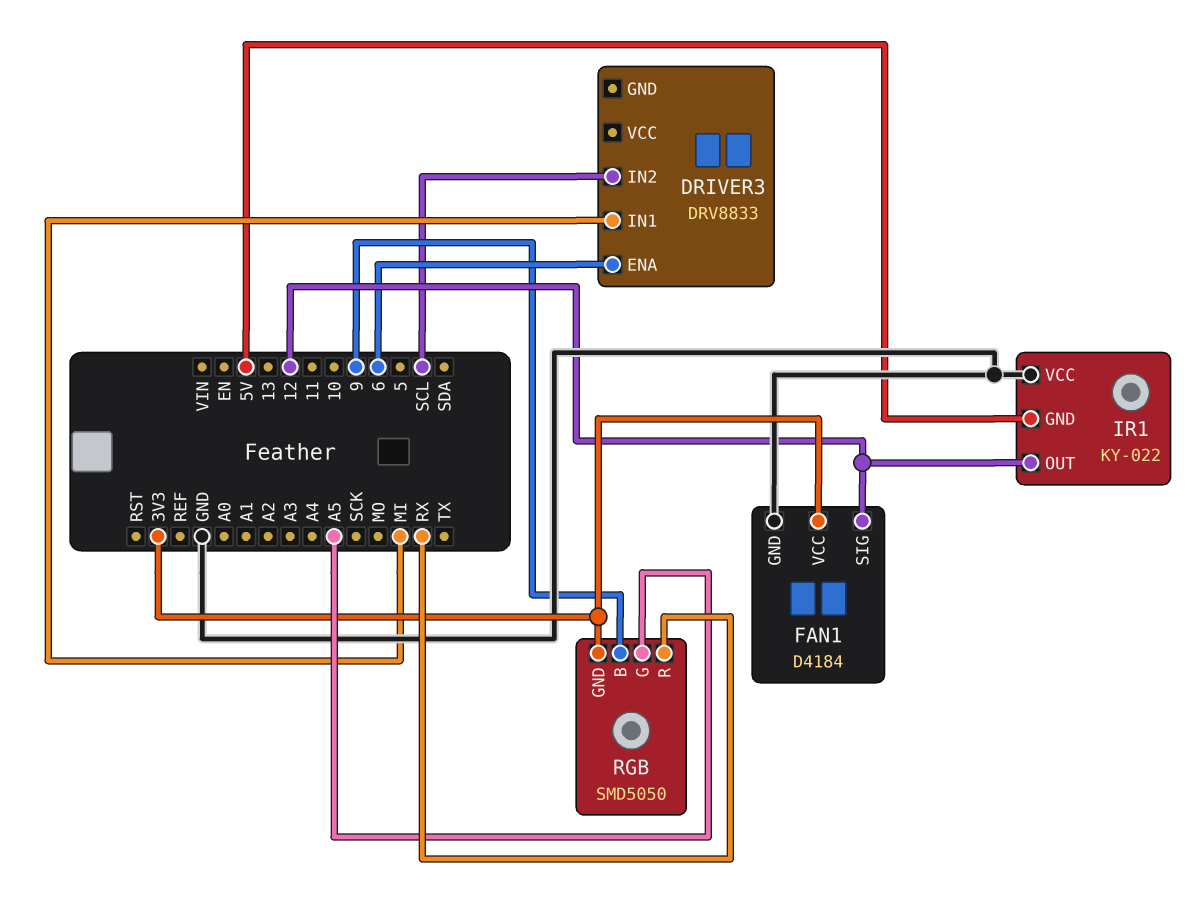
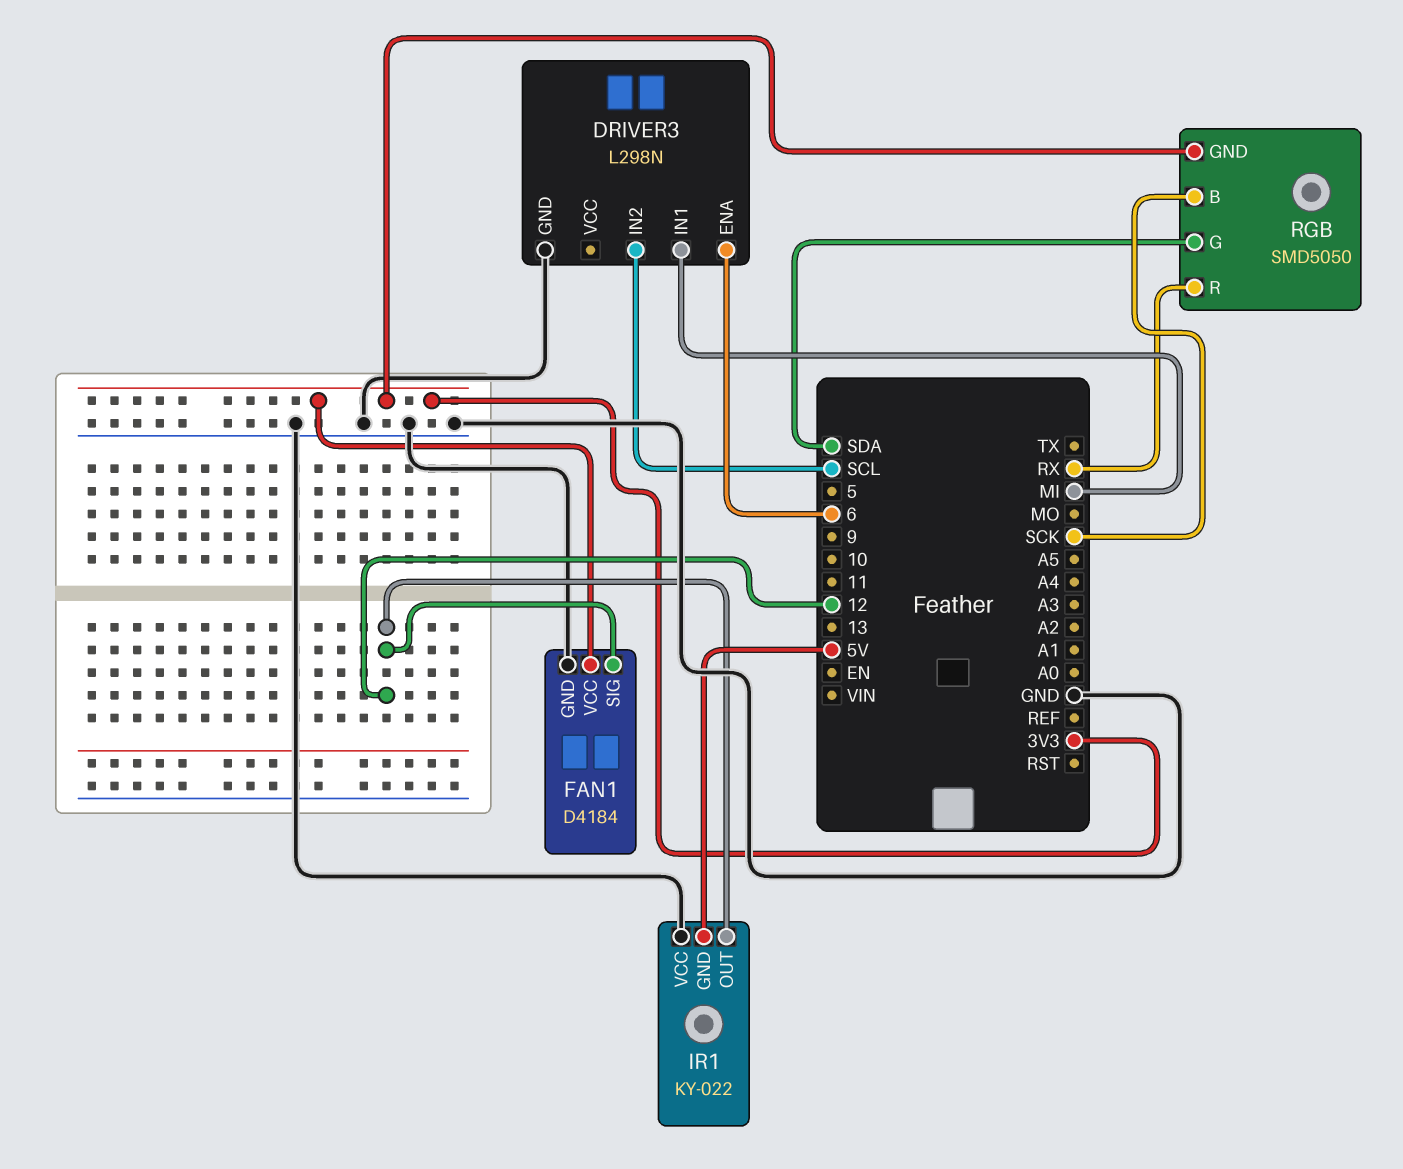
DRIVER3: DRV8833 -> L298N
DRIVER3 pin GND: none -> GND
RGB pin B: 9 -> SCK
RGB pin G: A5 -> SDA

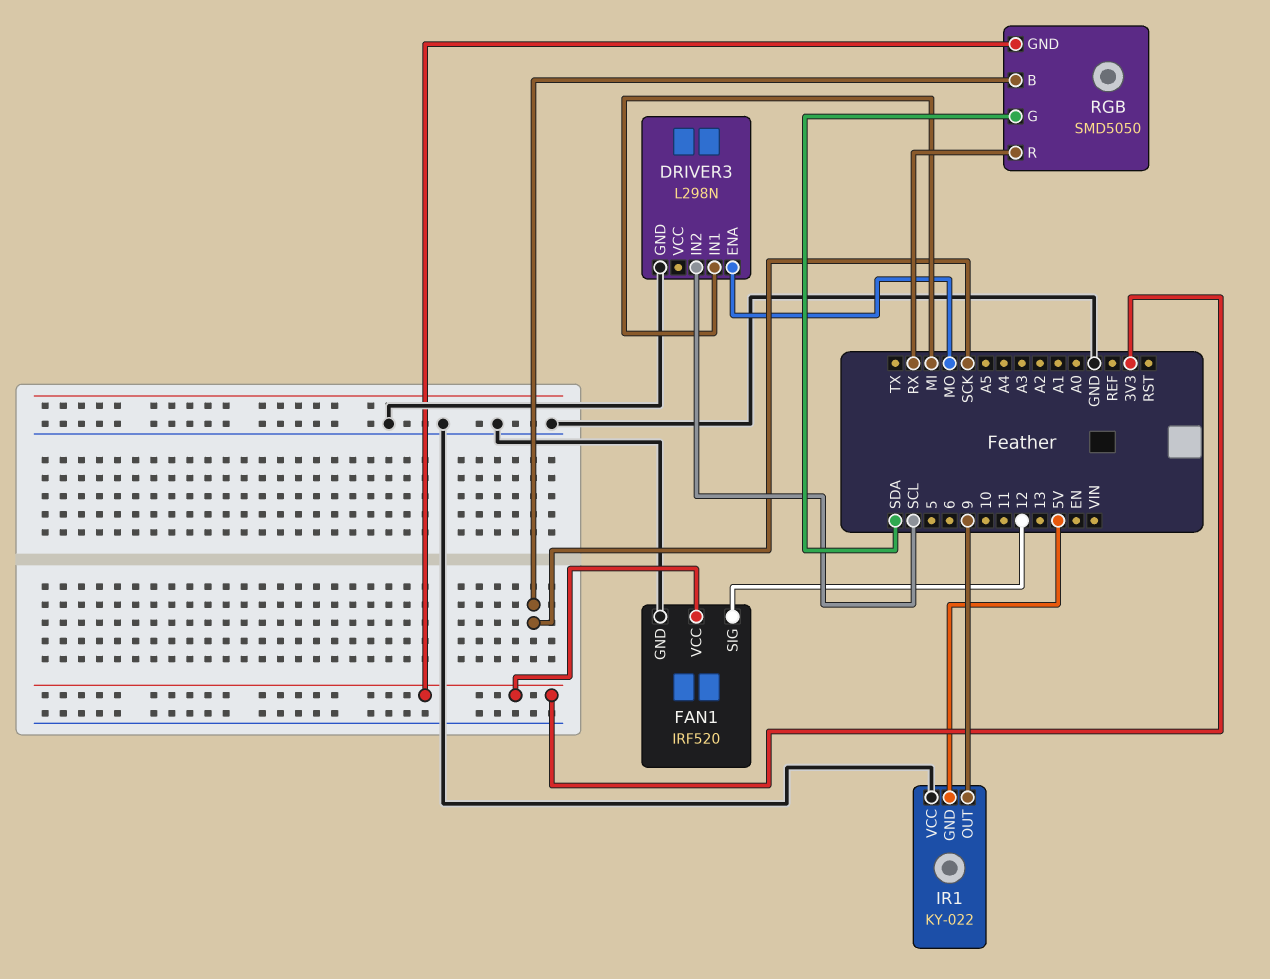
DRIVER3 pin ENA: 6 -> MO
FAN1: D4184 -> IRF520
IR1 pin OUT: 12 -> 9

